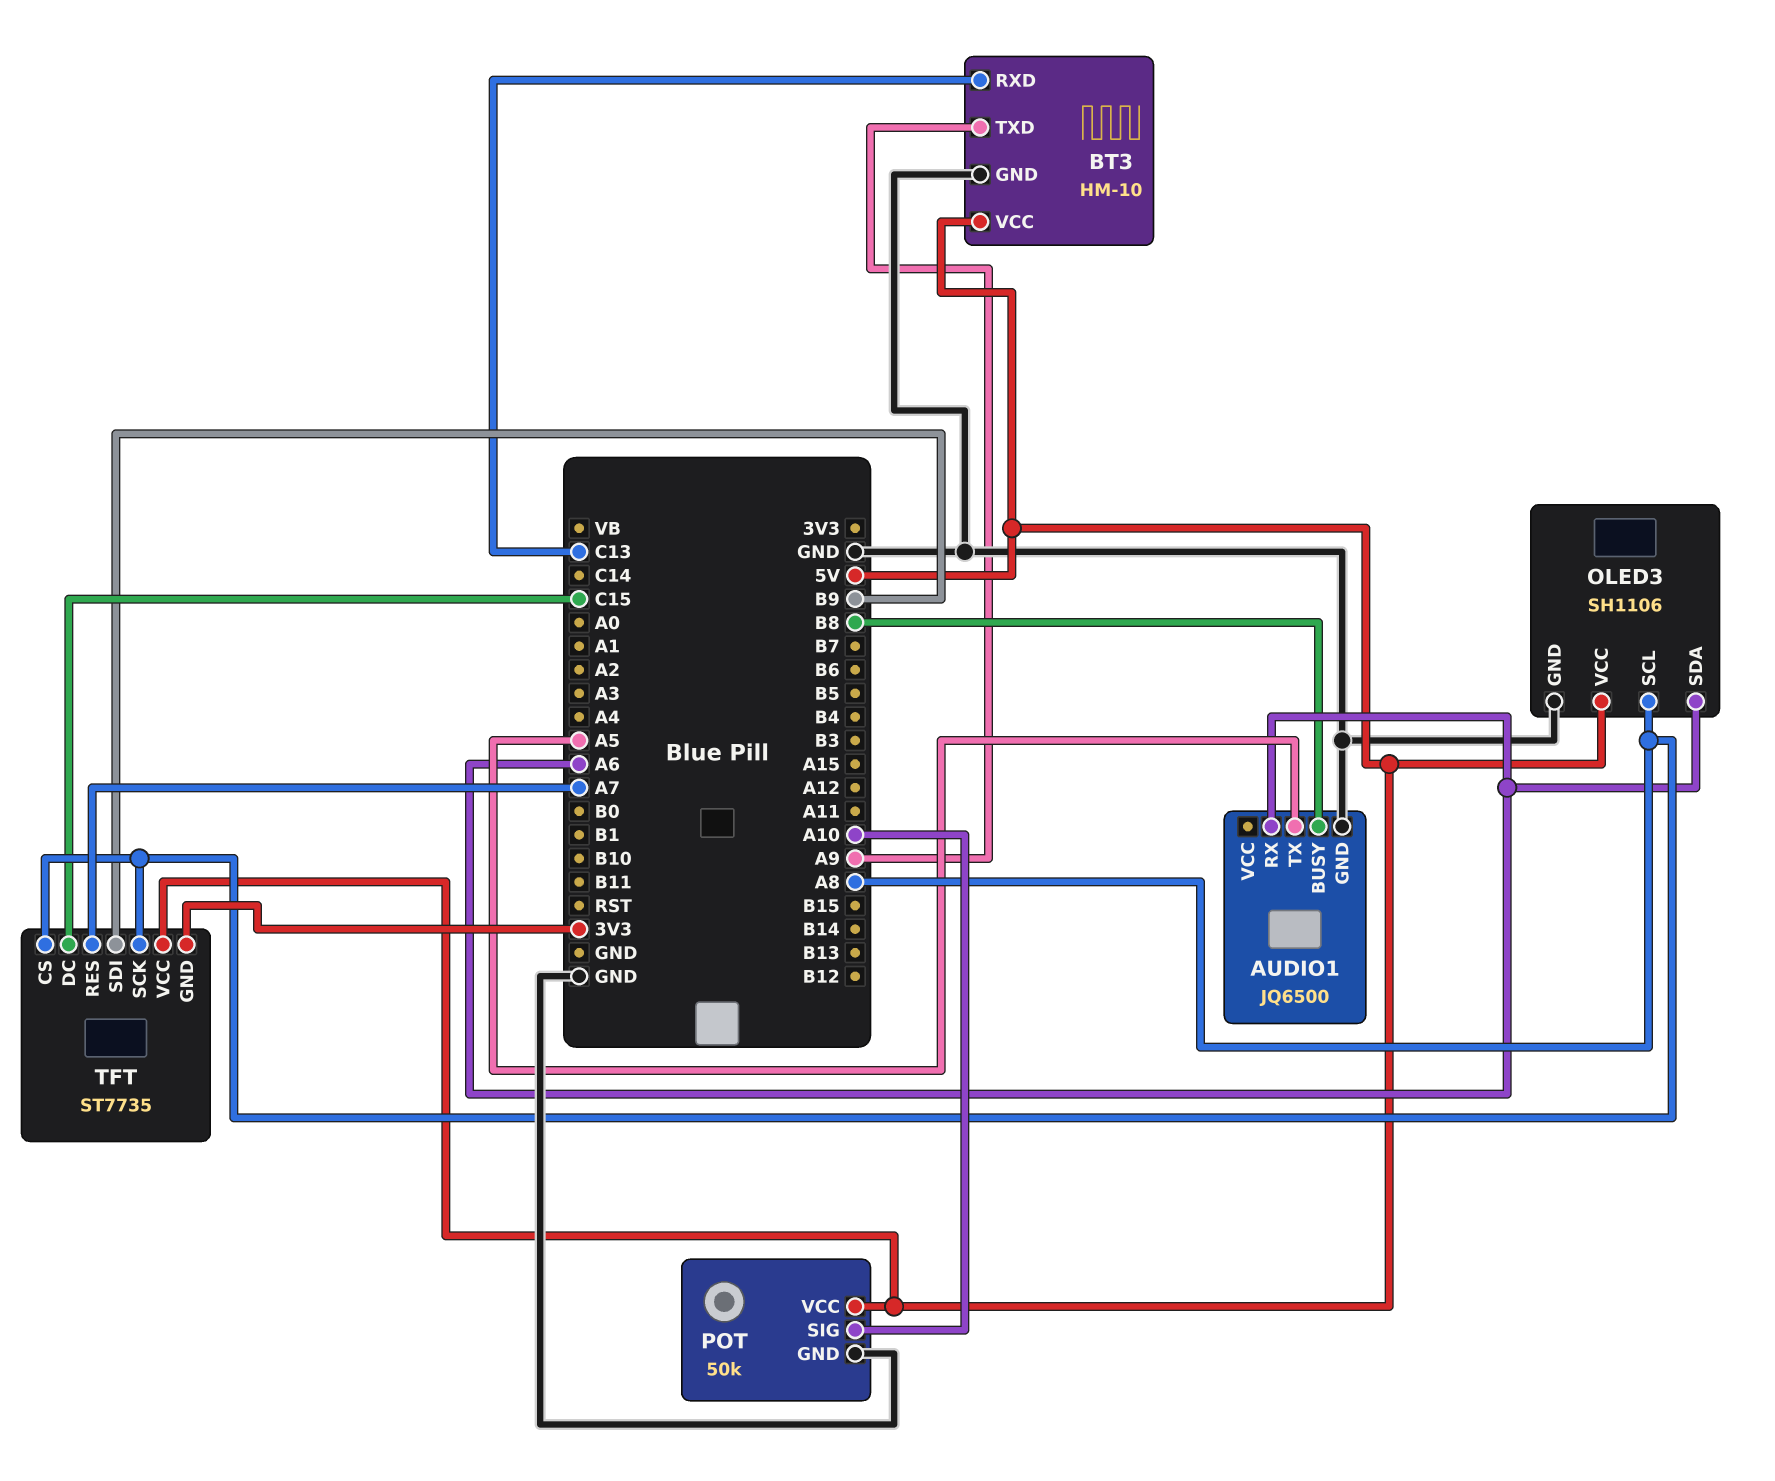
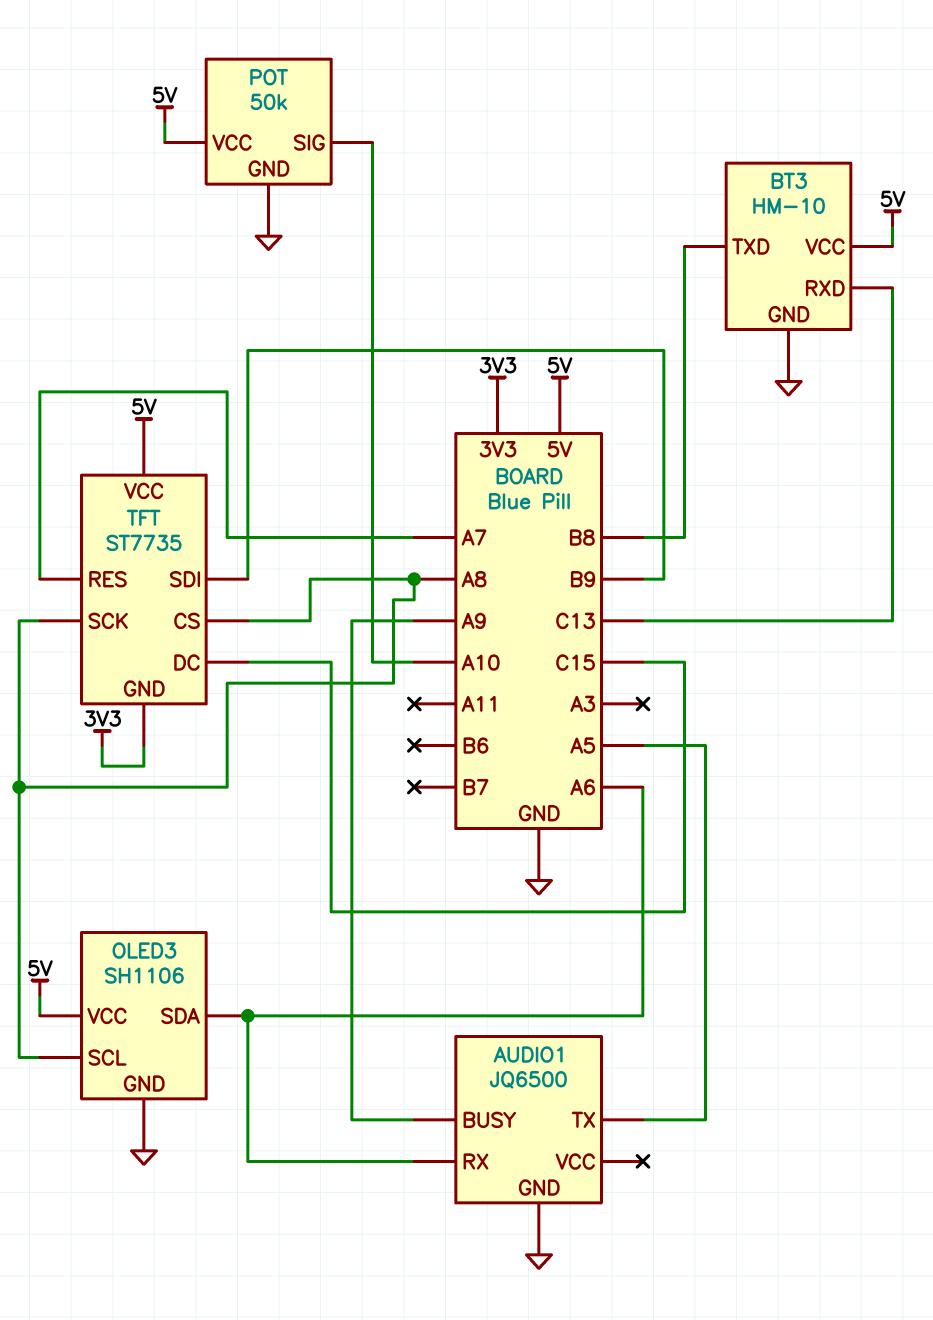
AUDIO1 pin BUSY: B8 -> A9
BT3 pin TXD: A9 -> B8

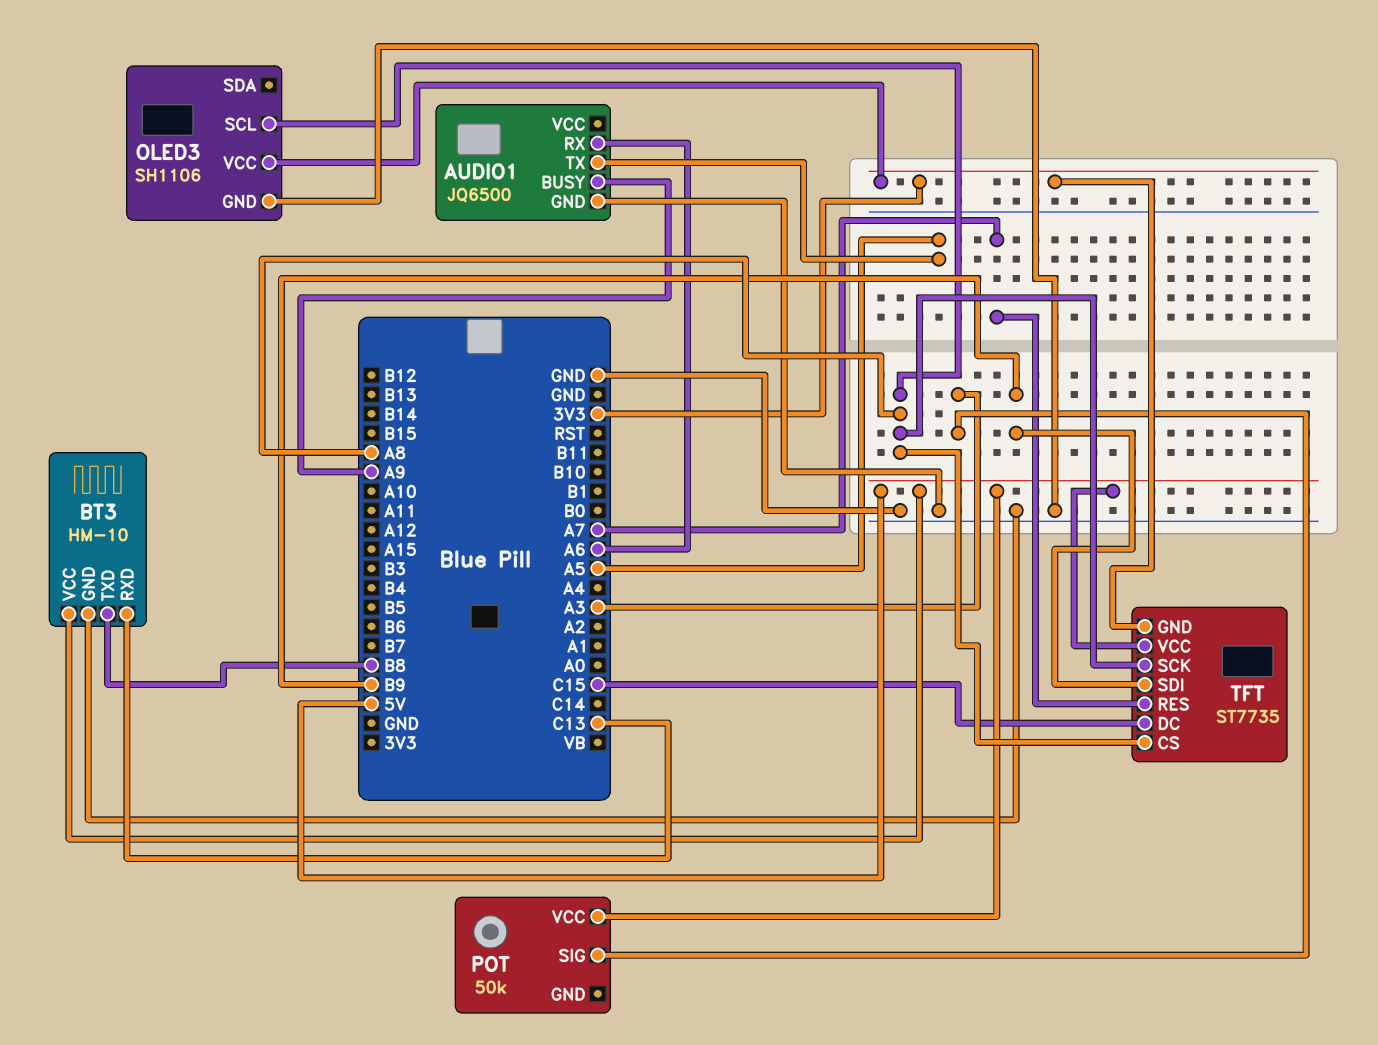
OLED3 pin SDA: A6 -> none
OLED3 pin VCC: 5V -> 3V3
POT pin GND: GND -> none
POT pin SIG: A10 -> A3

